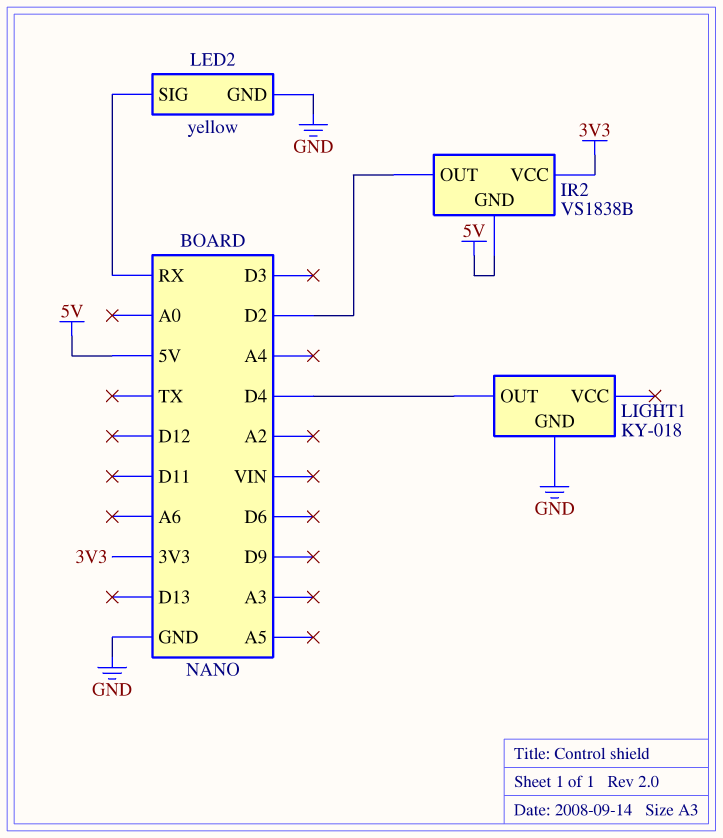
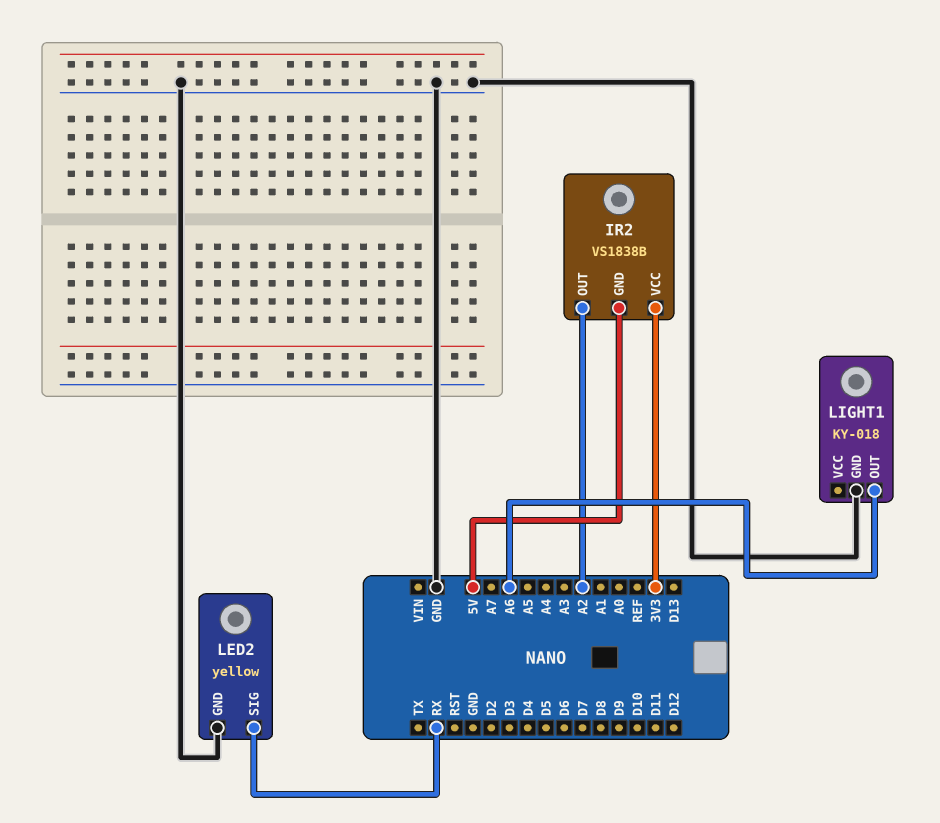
IR2 pin OUT: D2 -> A2
LIGHT1 pin OUT: D4 -> A6

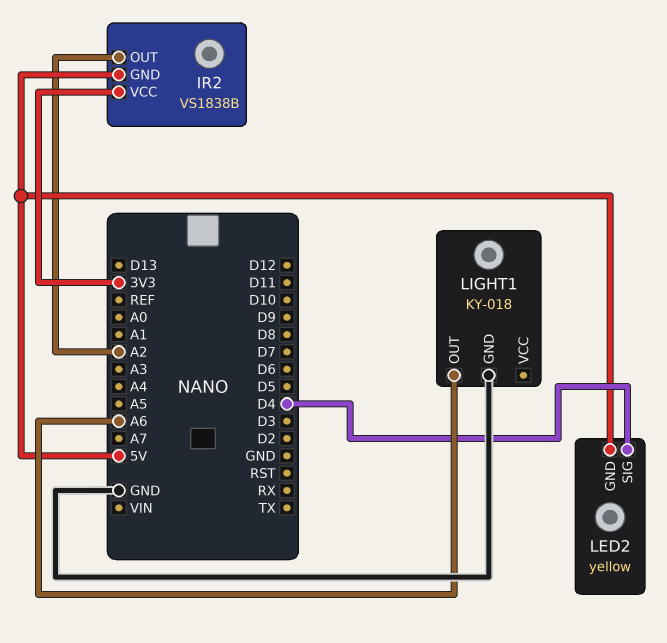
LED2 pin GND: GND -> 5V
LED2 pin SIG: RX -> D4

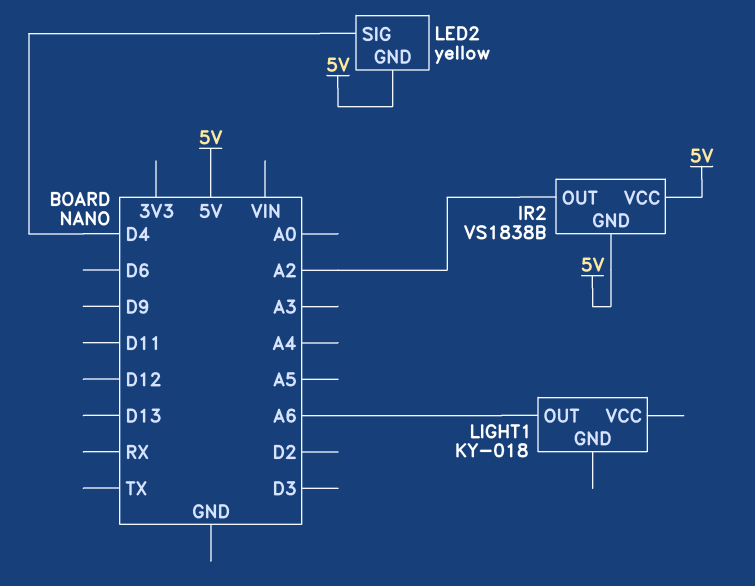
IR2 pin VCC: 3V3 -> 5V
LIGHT1 pin GND: GND -> none

